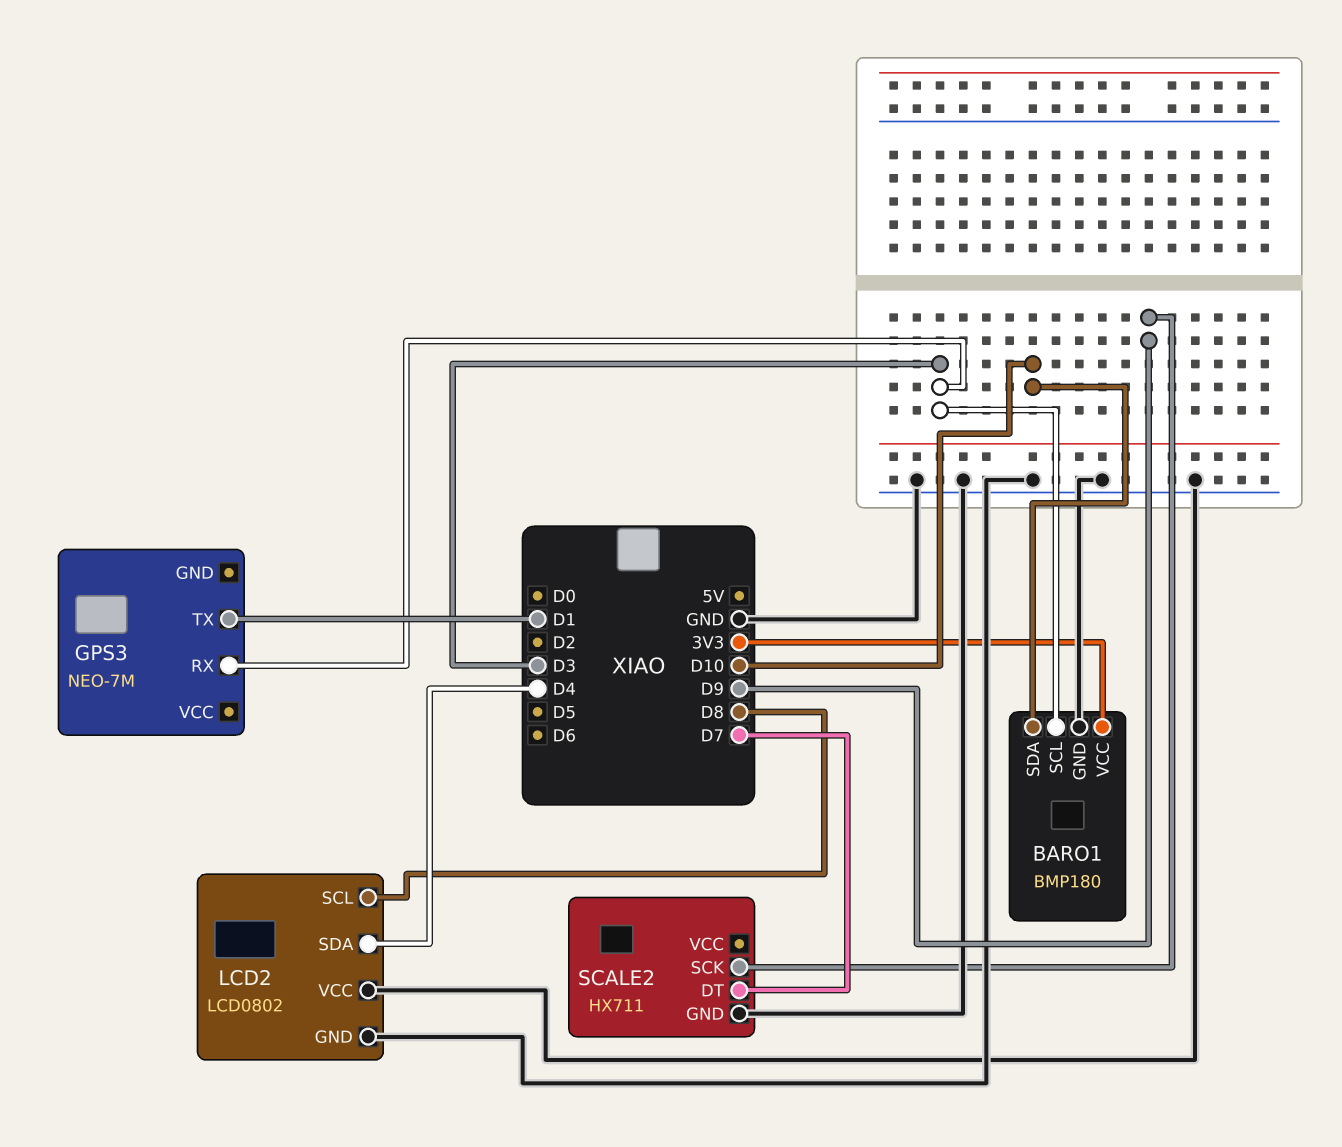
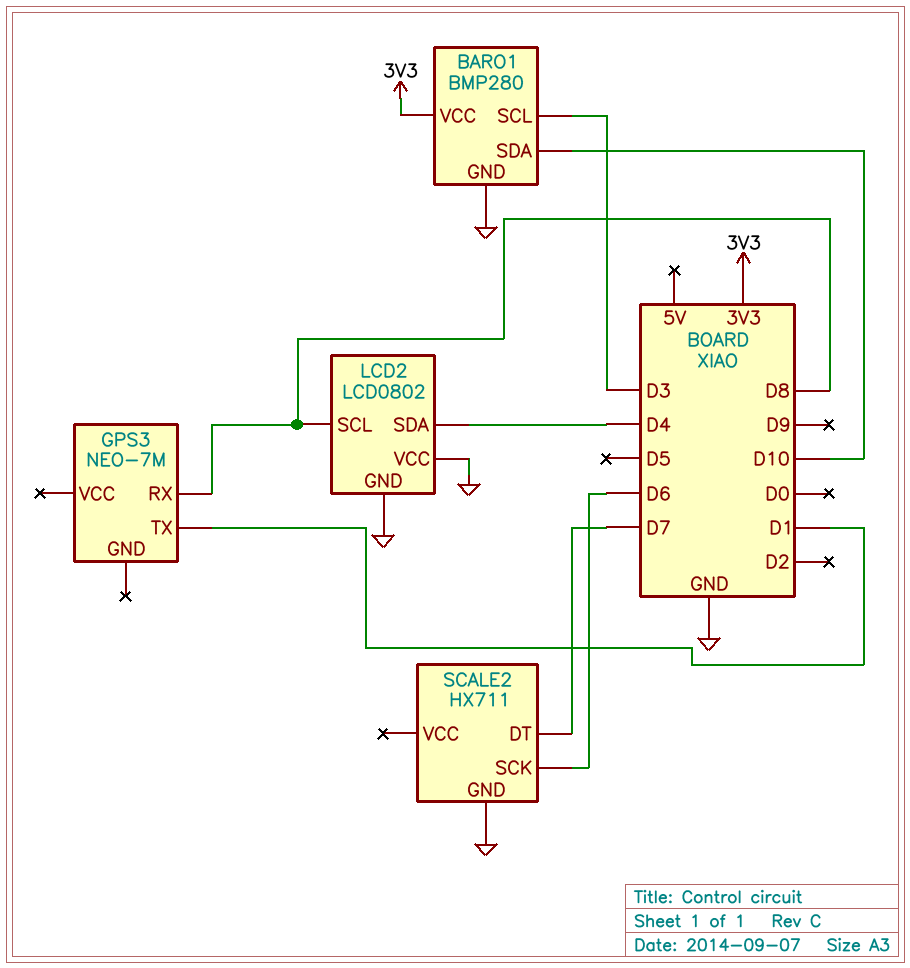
BARO1: BMP180 -> BMP280
GPS3 pin RX: D3 -> D8
SCALE2 pin SCK: D9 -> D6

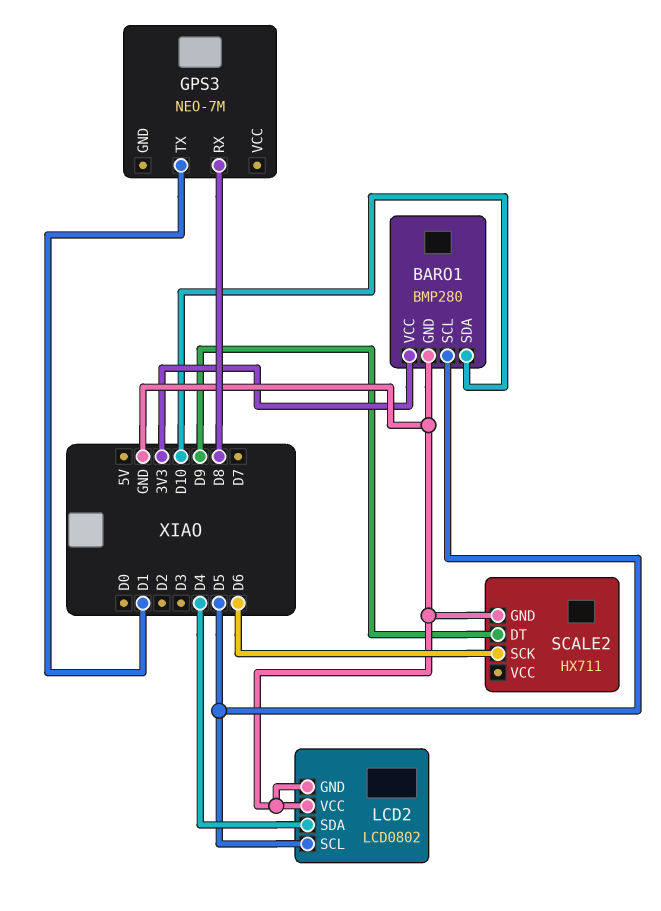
BARO1 pin SCL: D3 -> D5
LCD2 pin SCL: D8 -> D5
SCALE2 pin DT: D7 -> D9

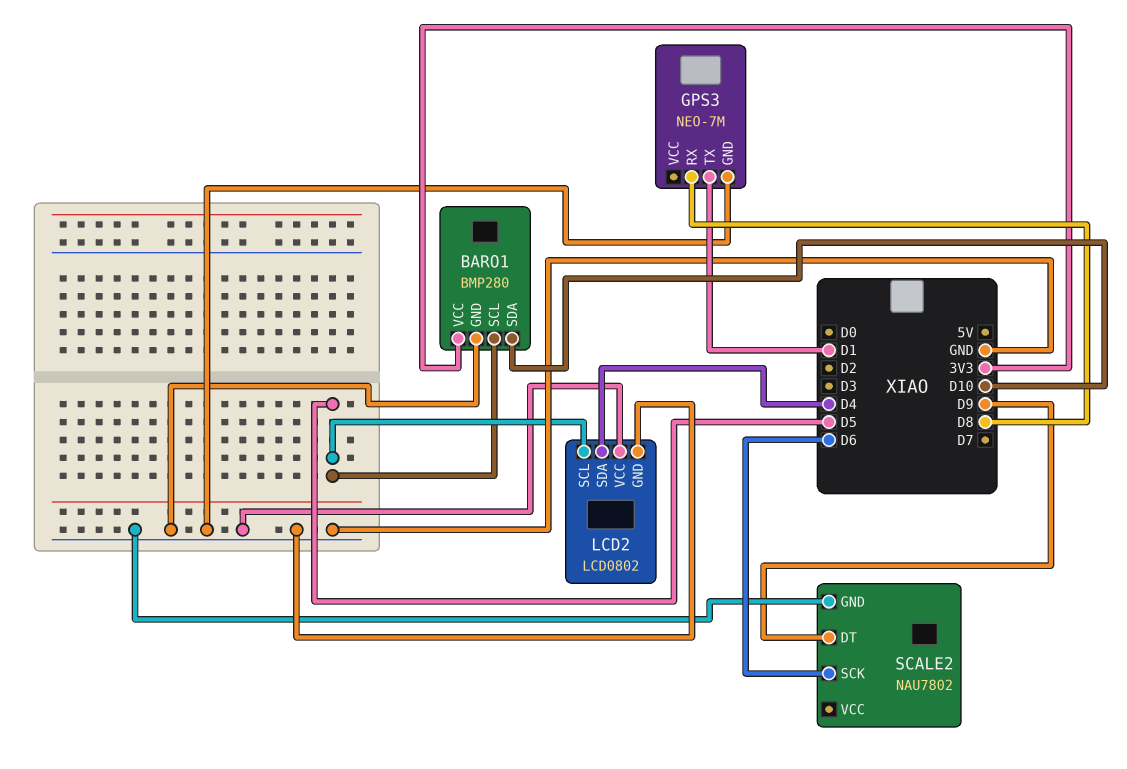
GPS3 pin GND: none -> GND
SCALE2: HX711 -> NAU7802

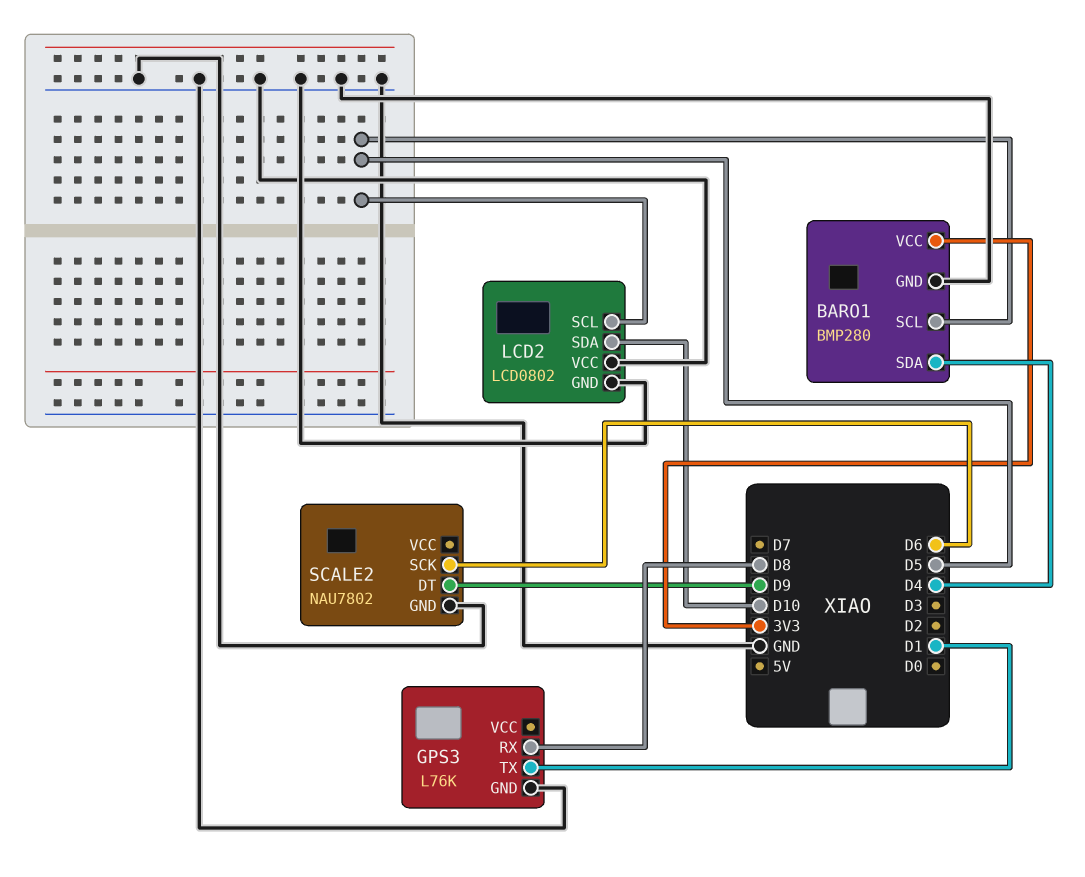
BARO1 pin SDA: D10 -> D4
GPS3: NEO-7M -> L76K
LCD2 pin SDA: D4 -> D10

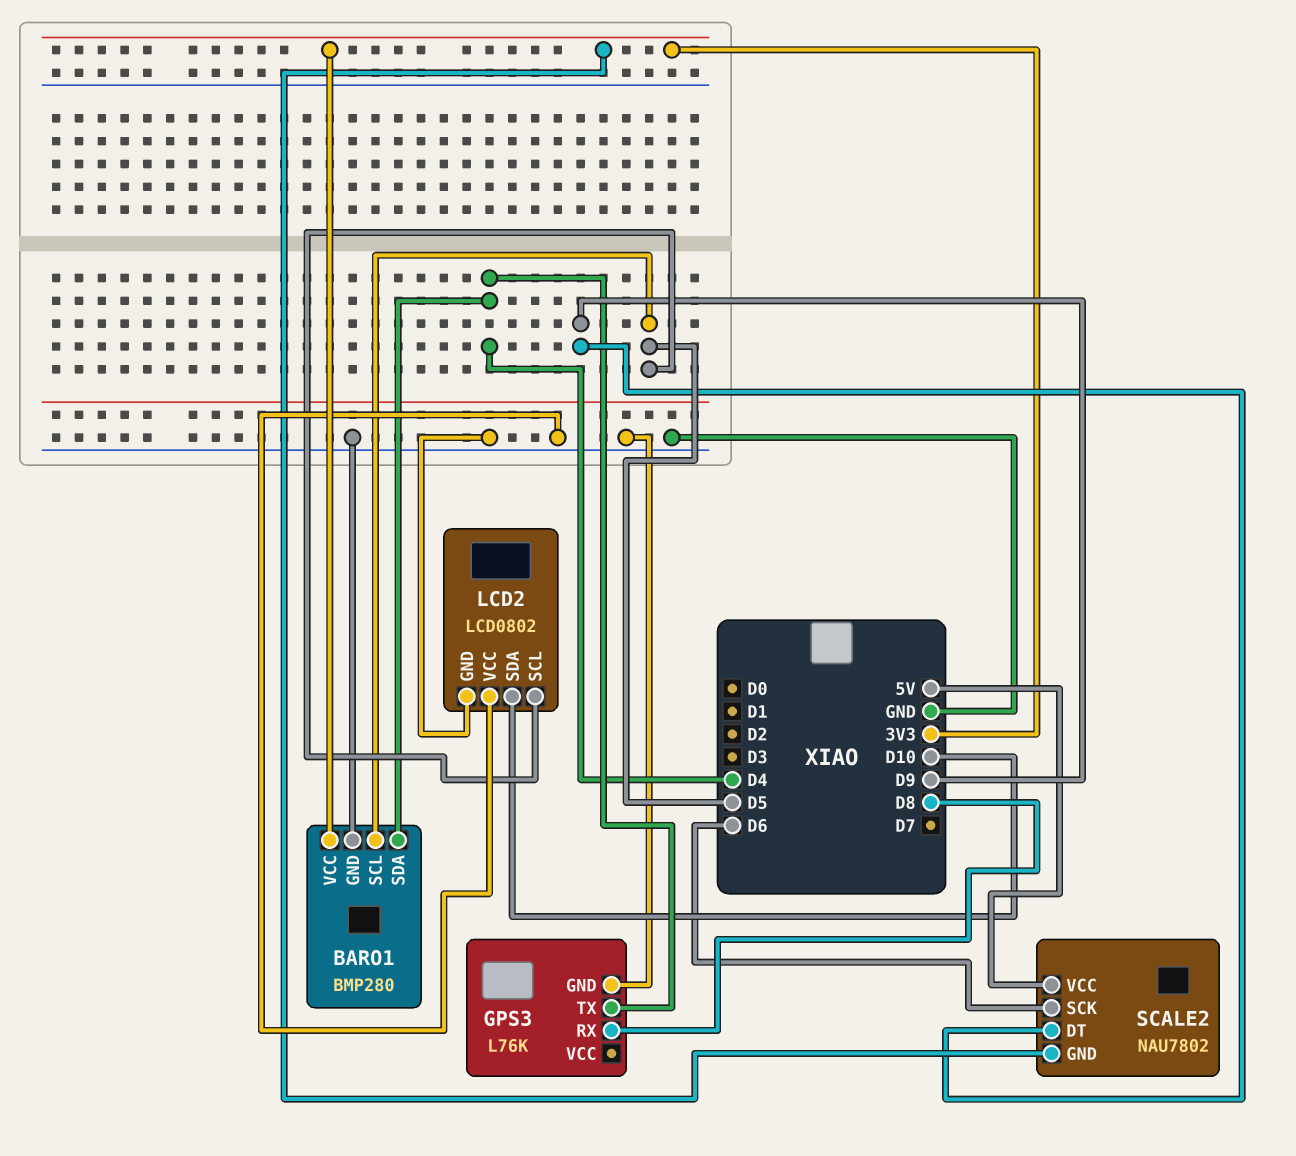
GPS3 pin TX: D1 -> D4
SCALE2 pin GND: GND -> 3V3
SCALE2 pin VCC: none -> 5V

